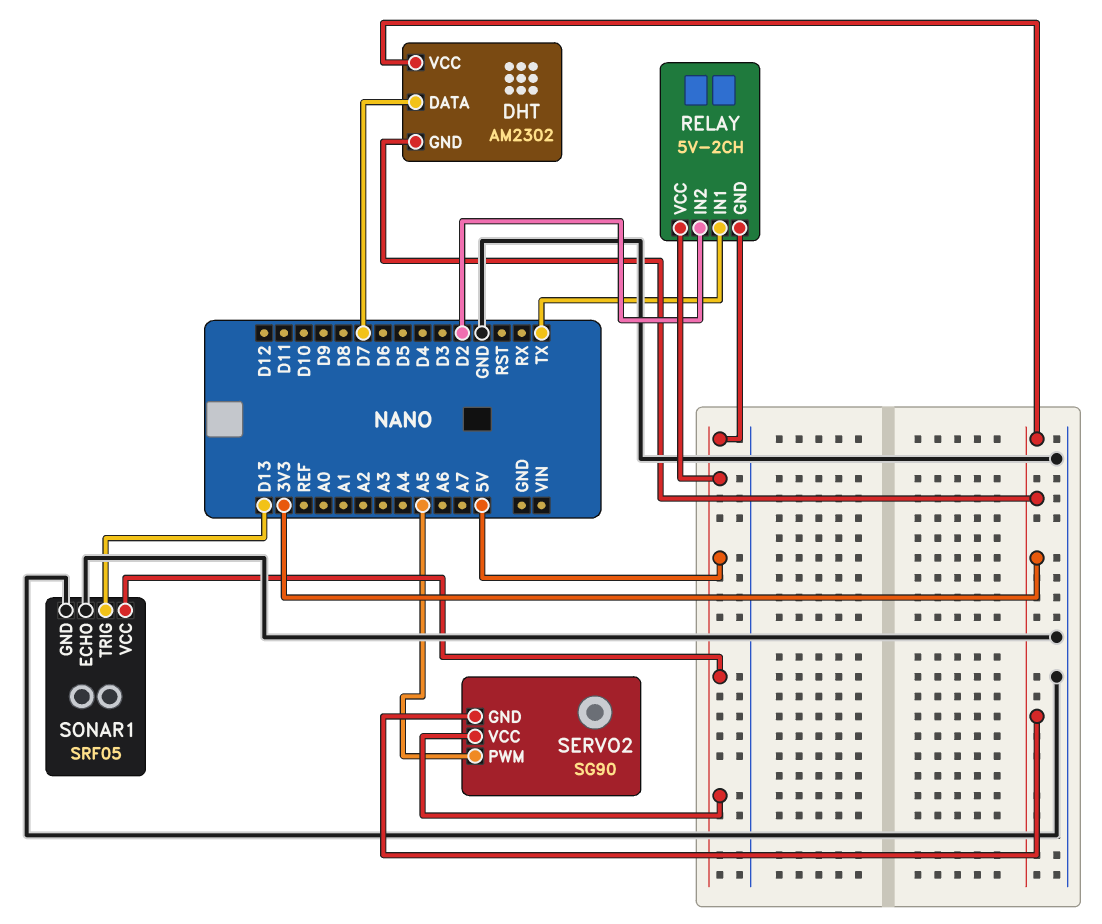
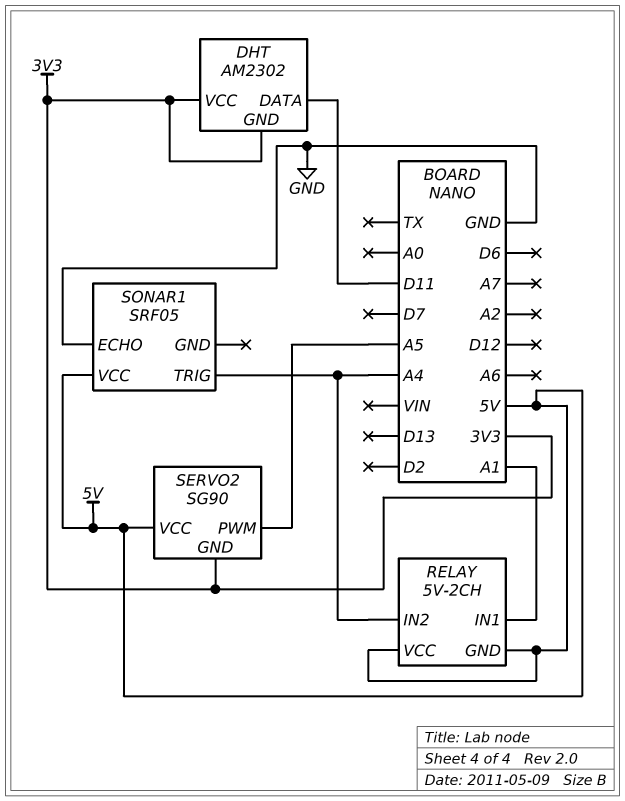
DHT pin DATA: D7 -> D11
RELAY pin IN1: TX -> A1
RELAY pin IN2: D2 -> A4
SONAR1 pin GND: GND -> none
SONAR1 pin TRIG: D13 -> A4

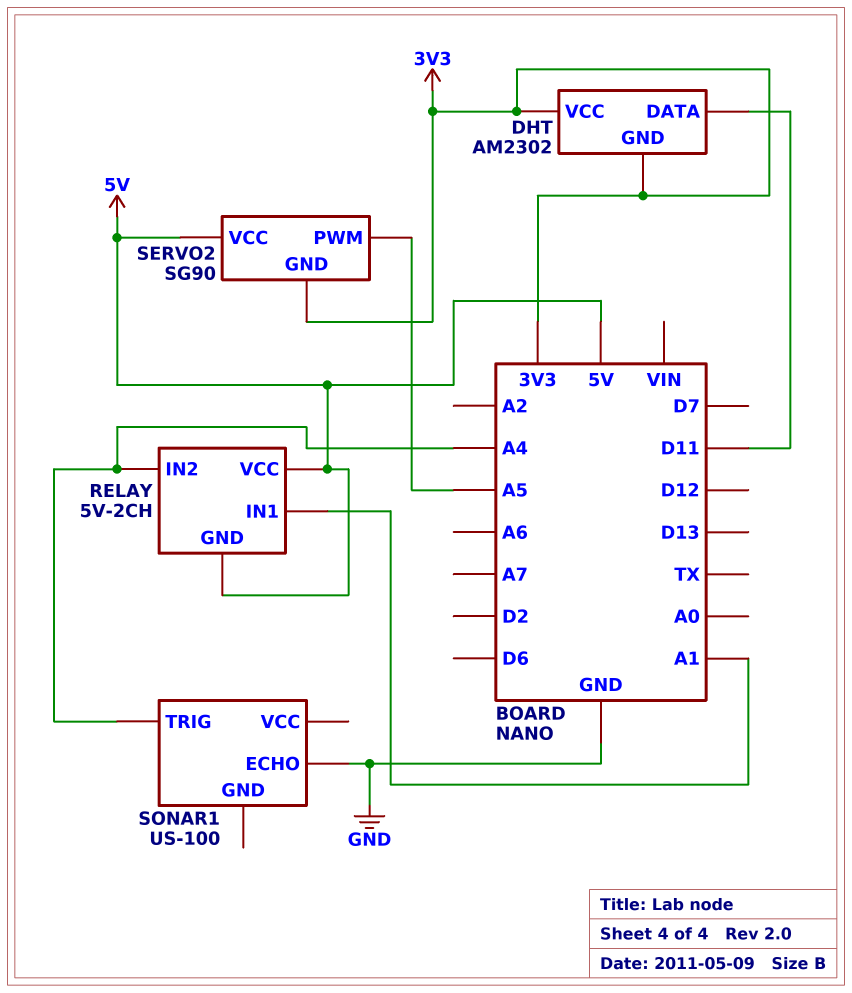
SONAR1: SRF05 -> US-100
SONAR1 pin VCC: 5V -> none

